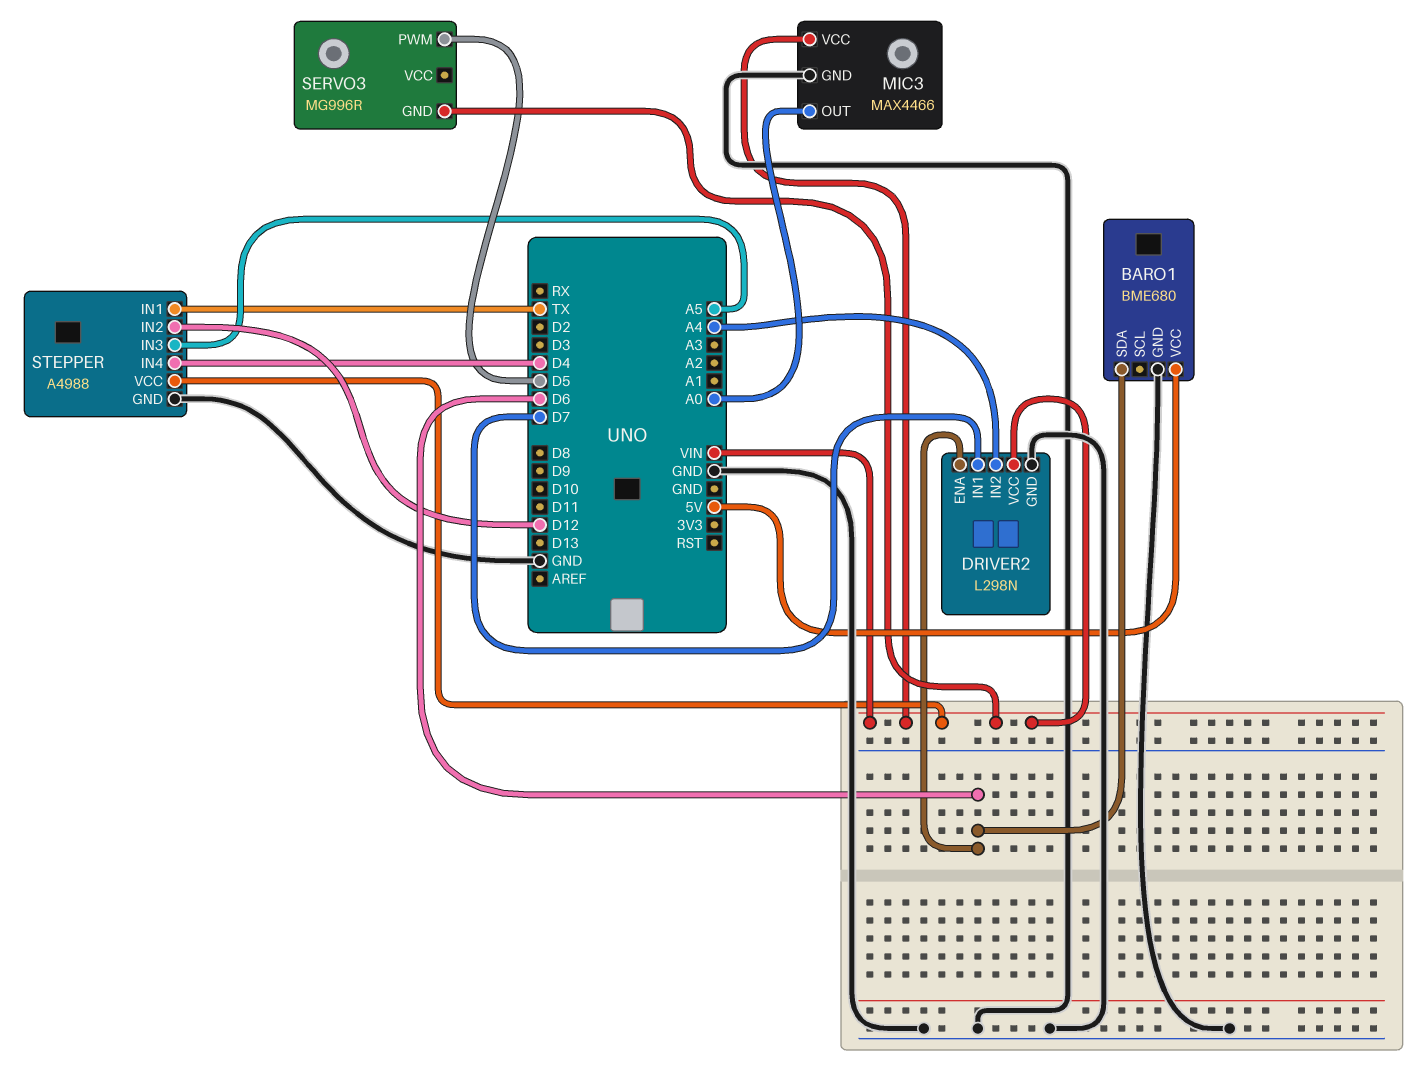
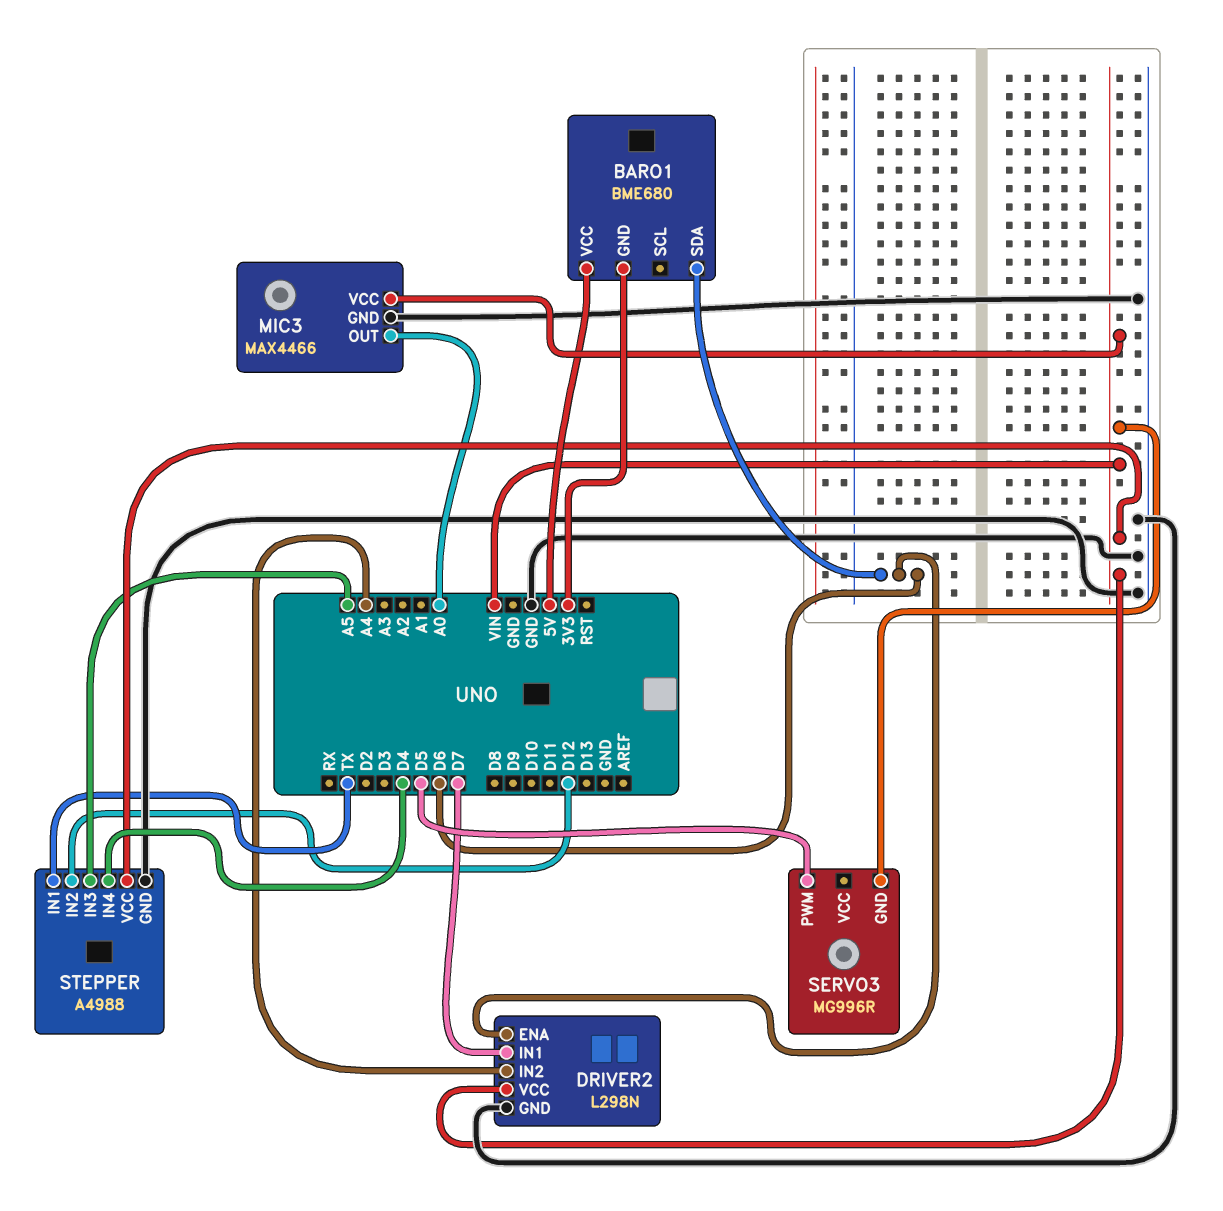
BARO1 pin GND: GND -> 3V3

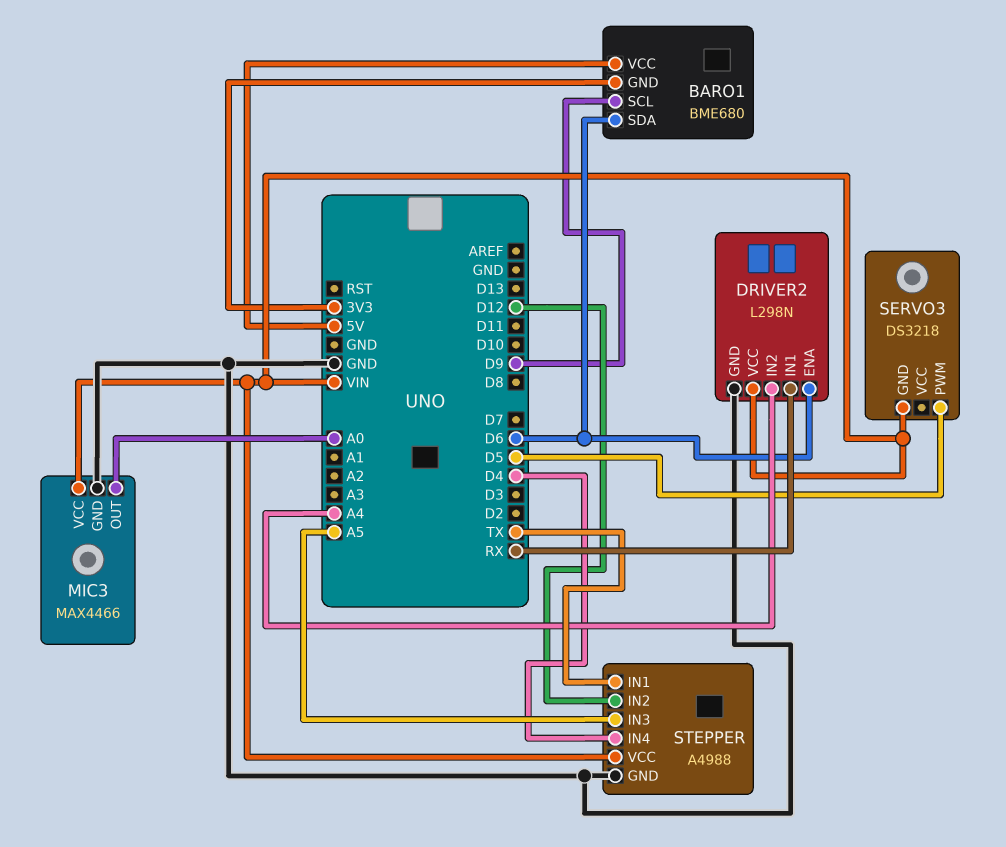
BARO1 pin SCL: none -> D9
DRIVER2 pin IN1: D7 -> RX
SERVO3: MG996R -> DS3218

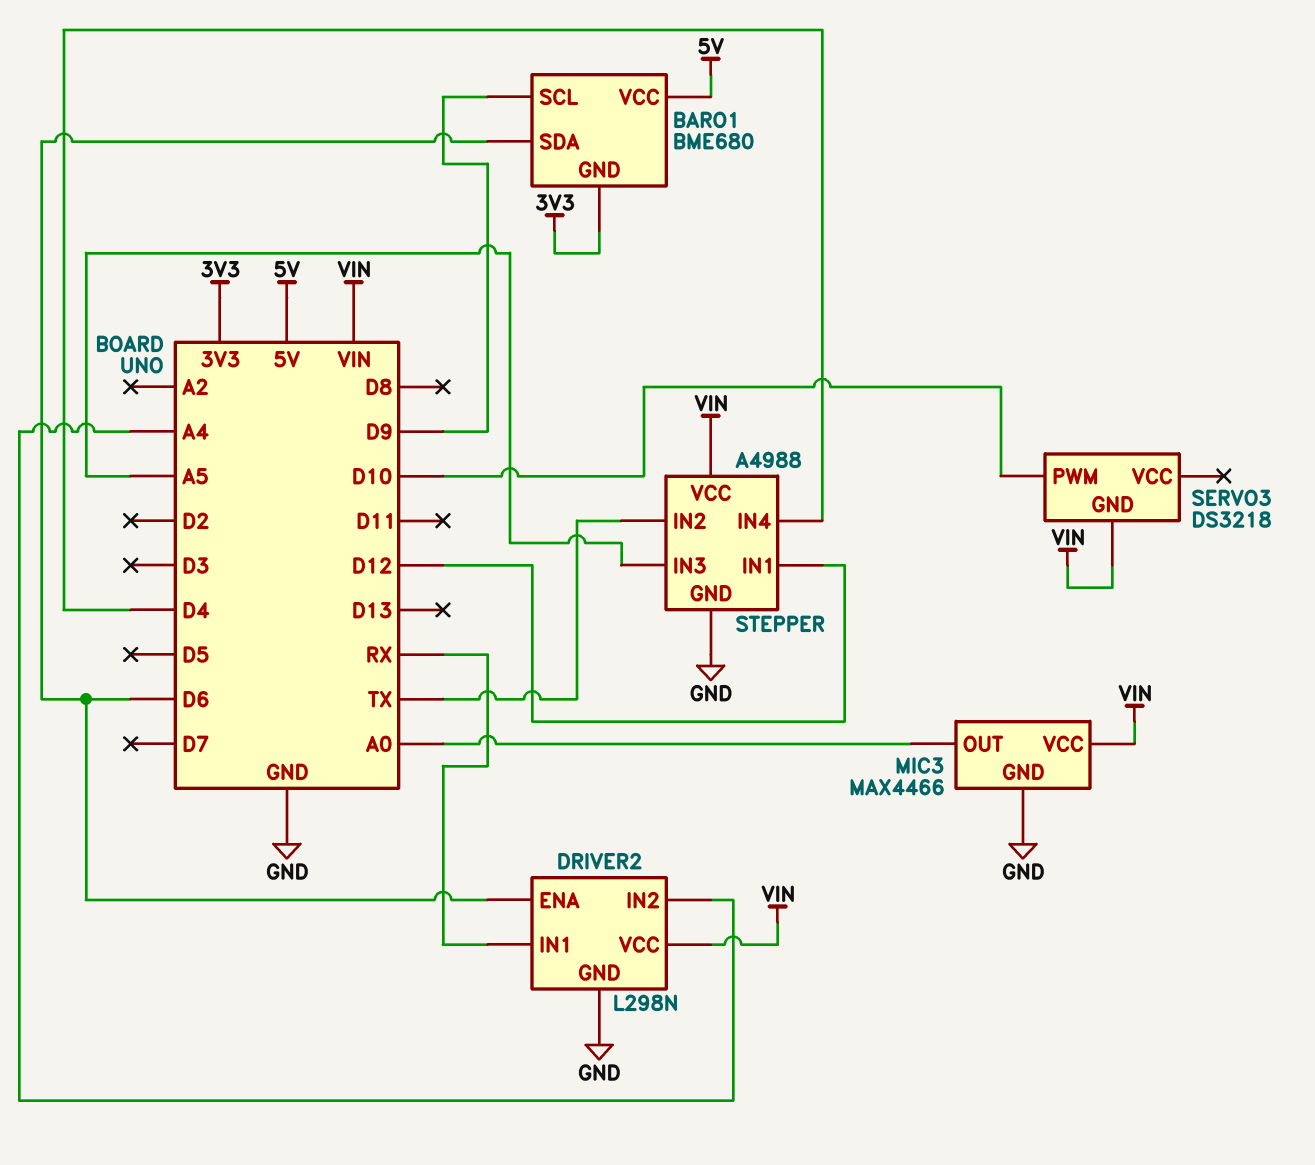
SERVO3 pin PWM: D5 -> D10
STEPPER pin IN1: TX -> D12
STEPPER pin IN2: D12 -> TX

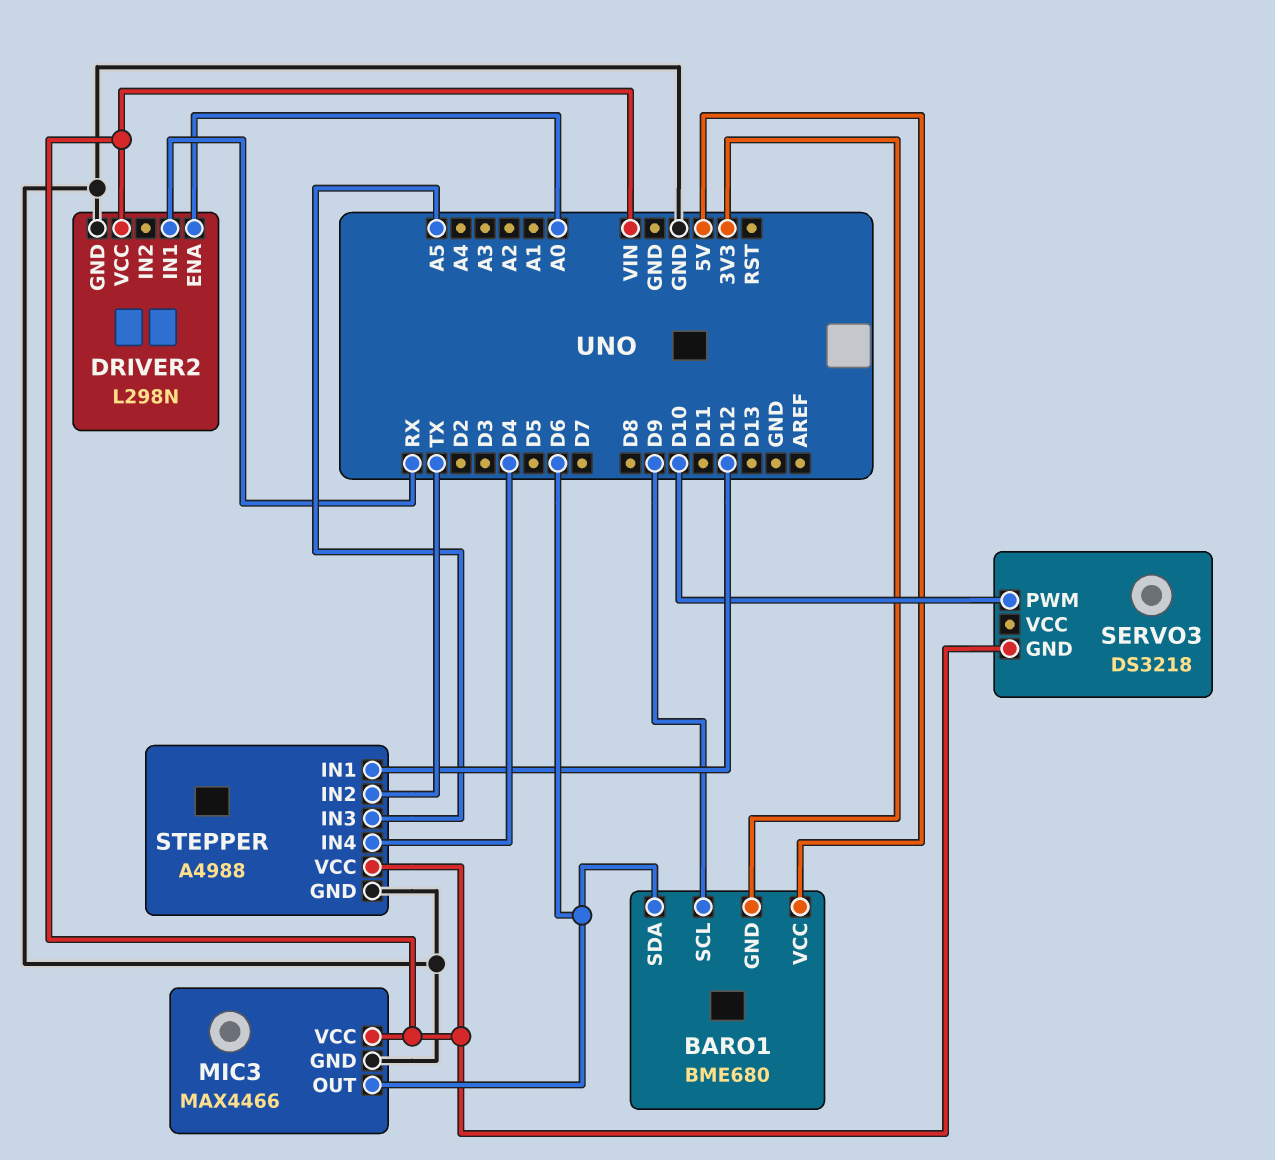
DRIVER2 pin ENA: D6 -> A0
DRIVER2 pin IN2: A4 -> none
MIC3 pin OUT: A0 -> D6

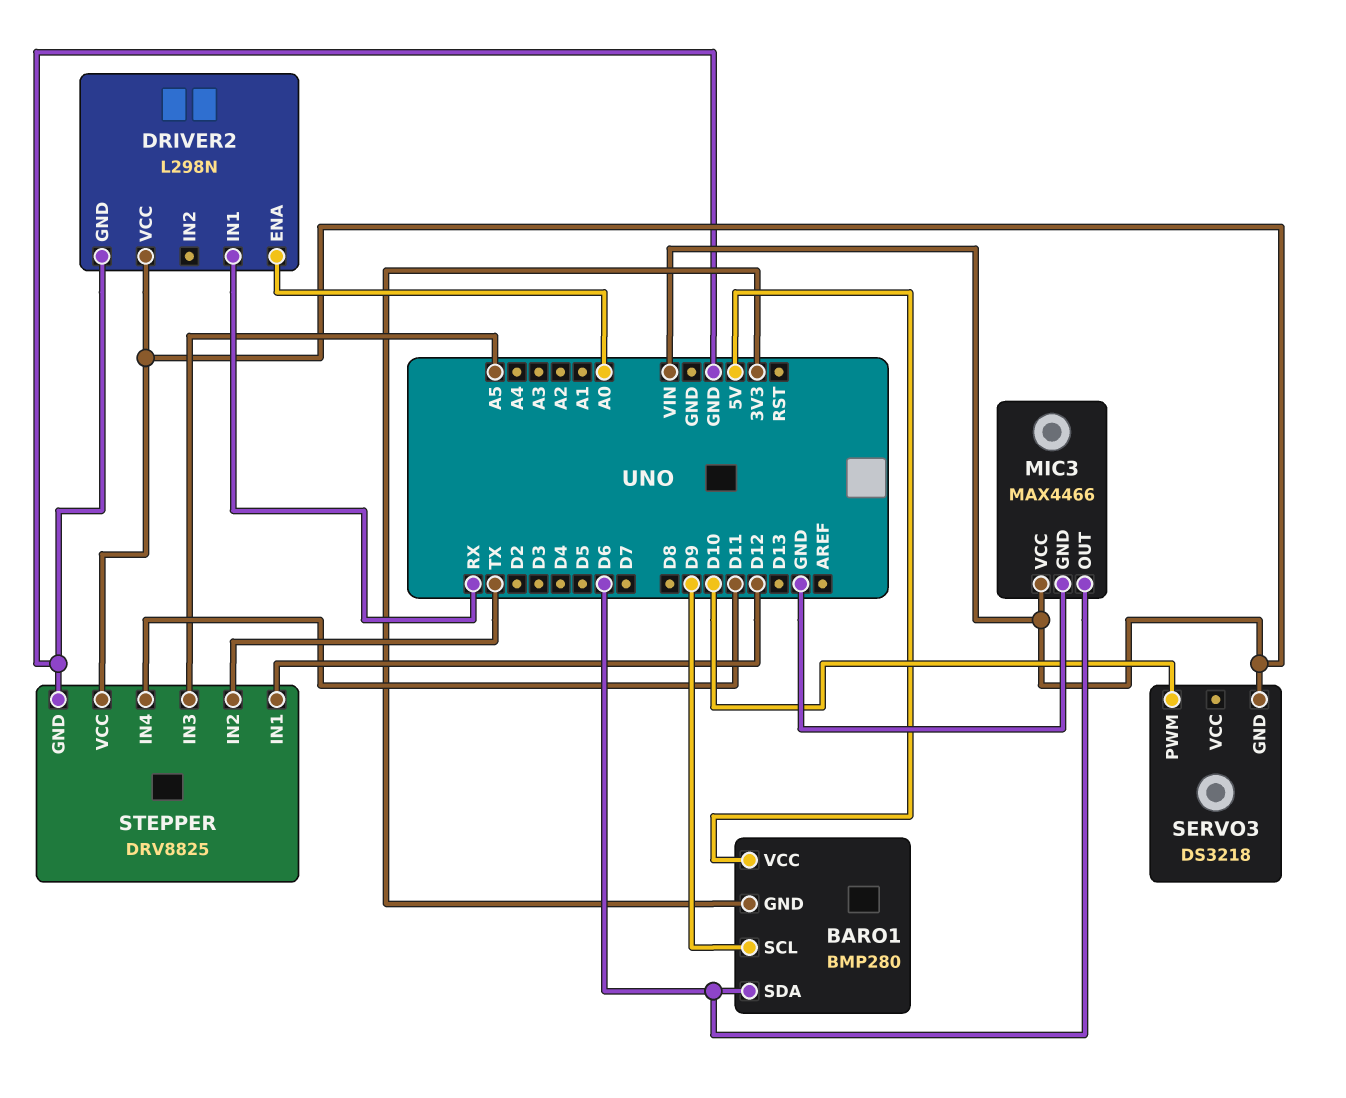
BARO1: BME680 -> BMP280
STEPPER: A4988 -> DRV8825
STEPPER pin IN4: D4 -> D11

